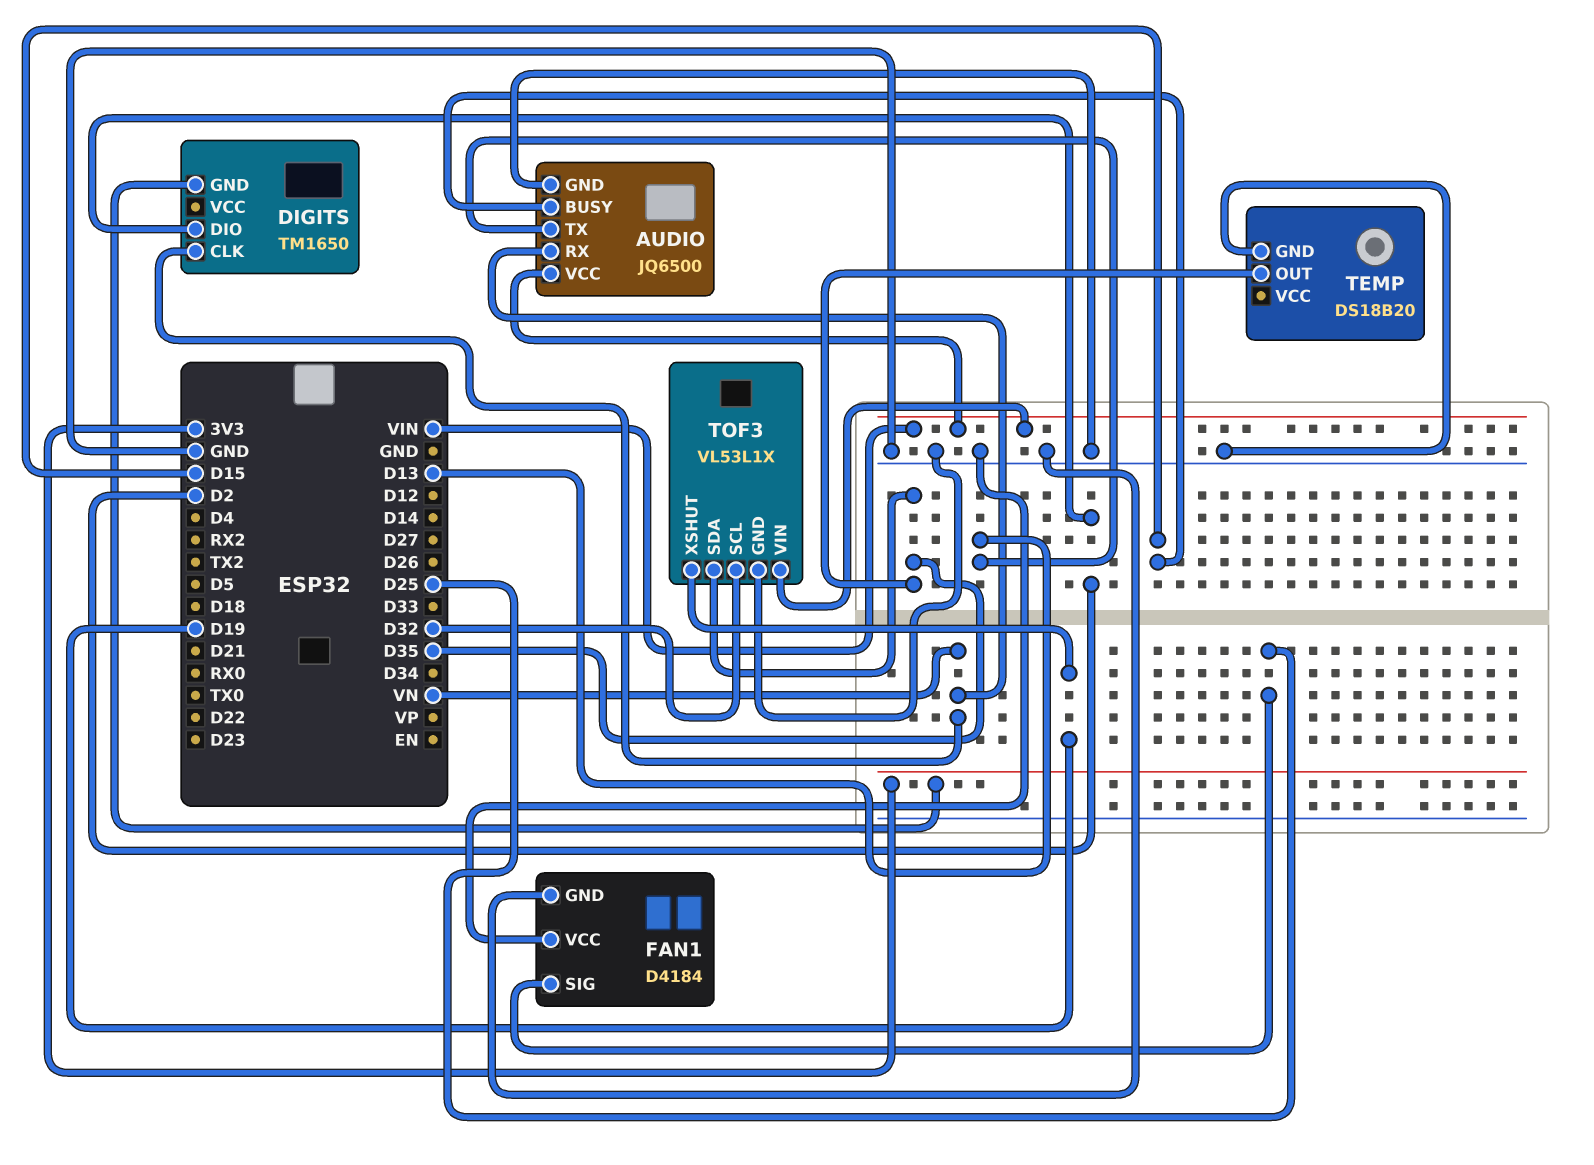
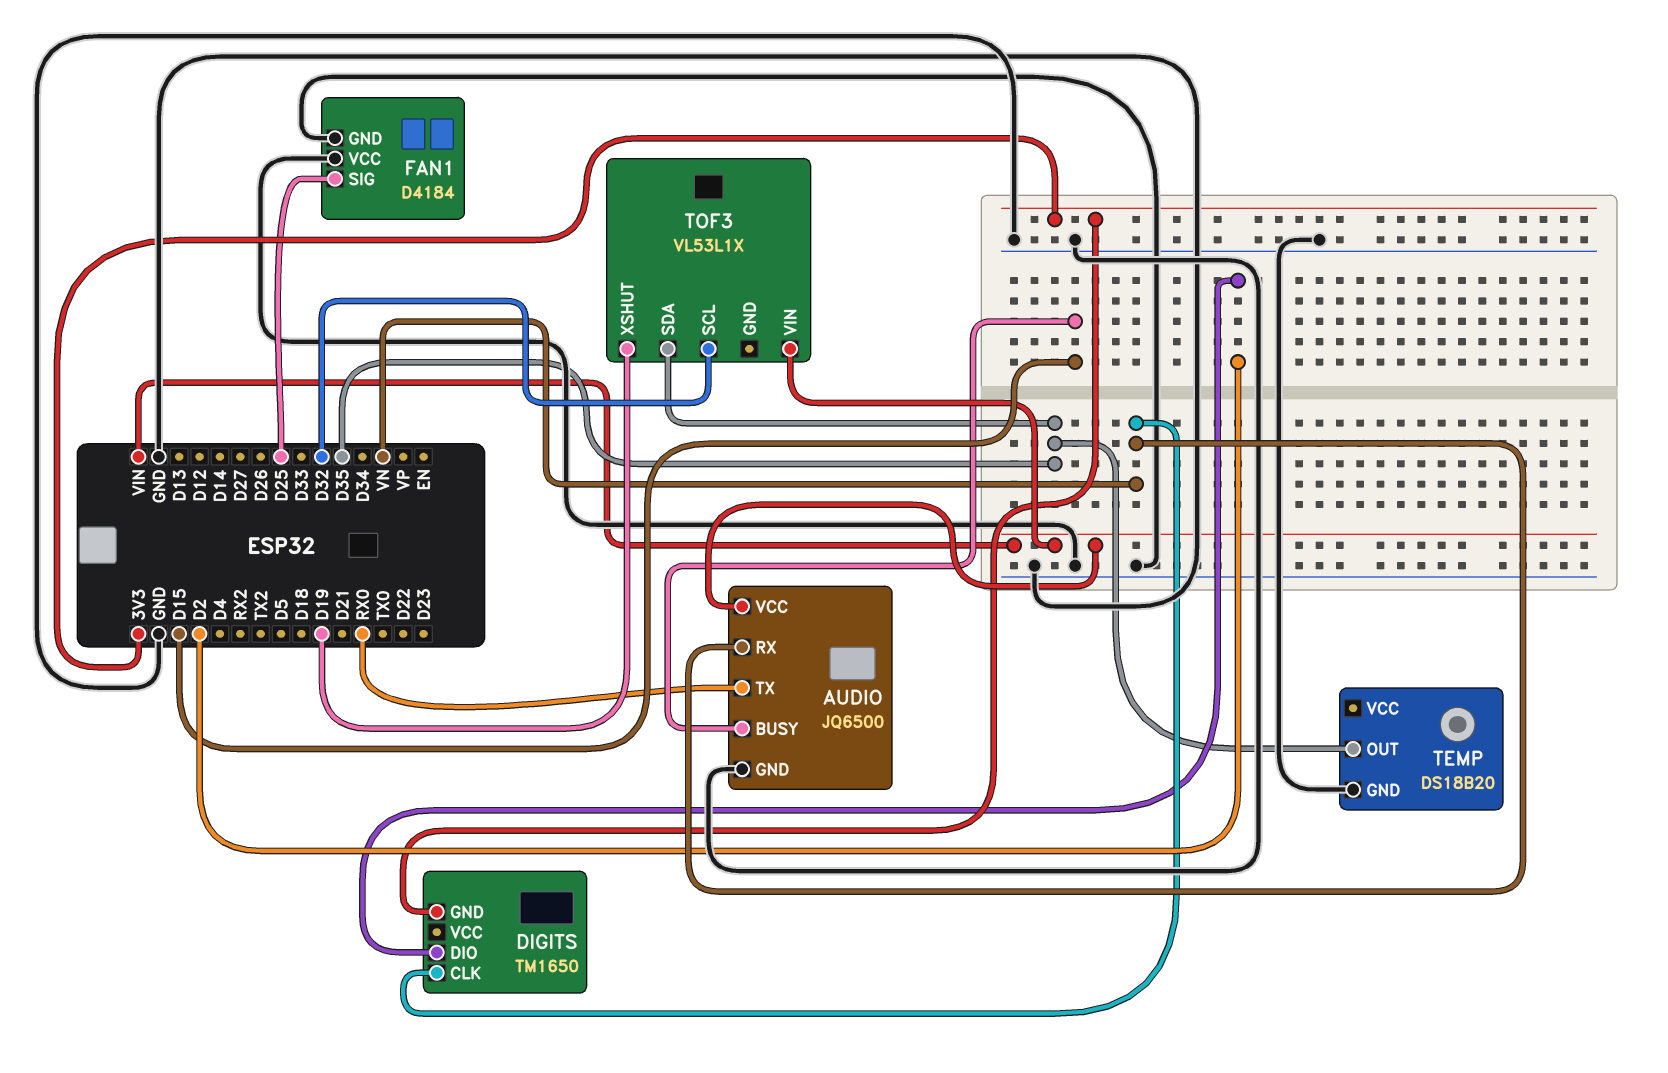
AUDIO pin TX: D13 -> RX0
TOF3 pin GND: GND -> none

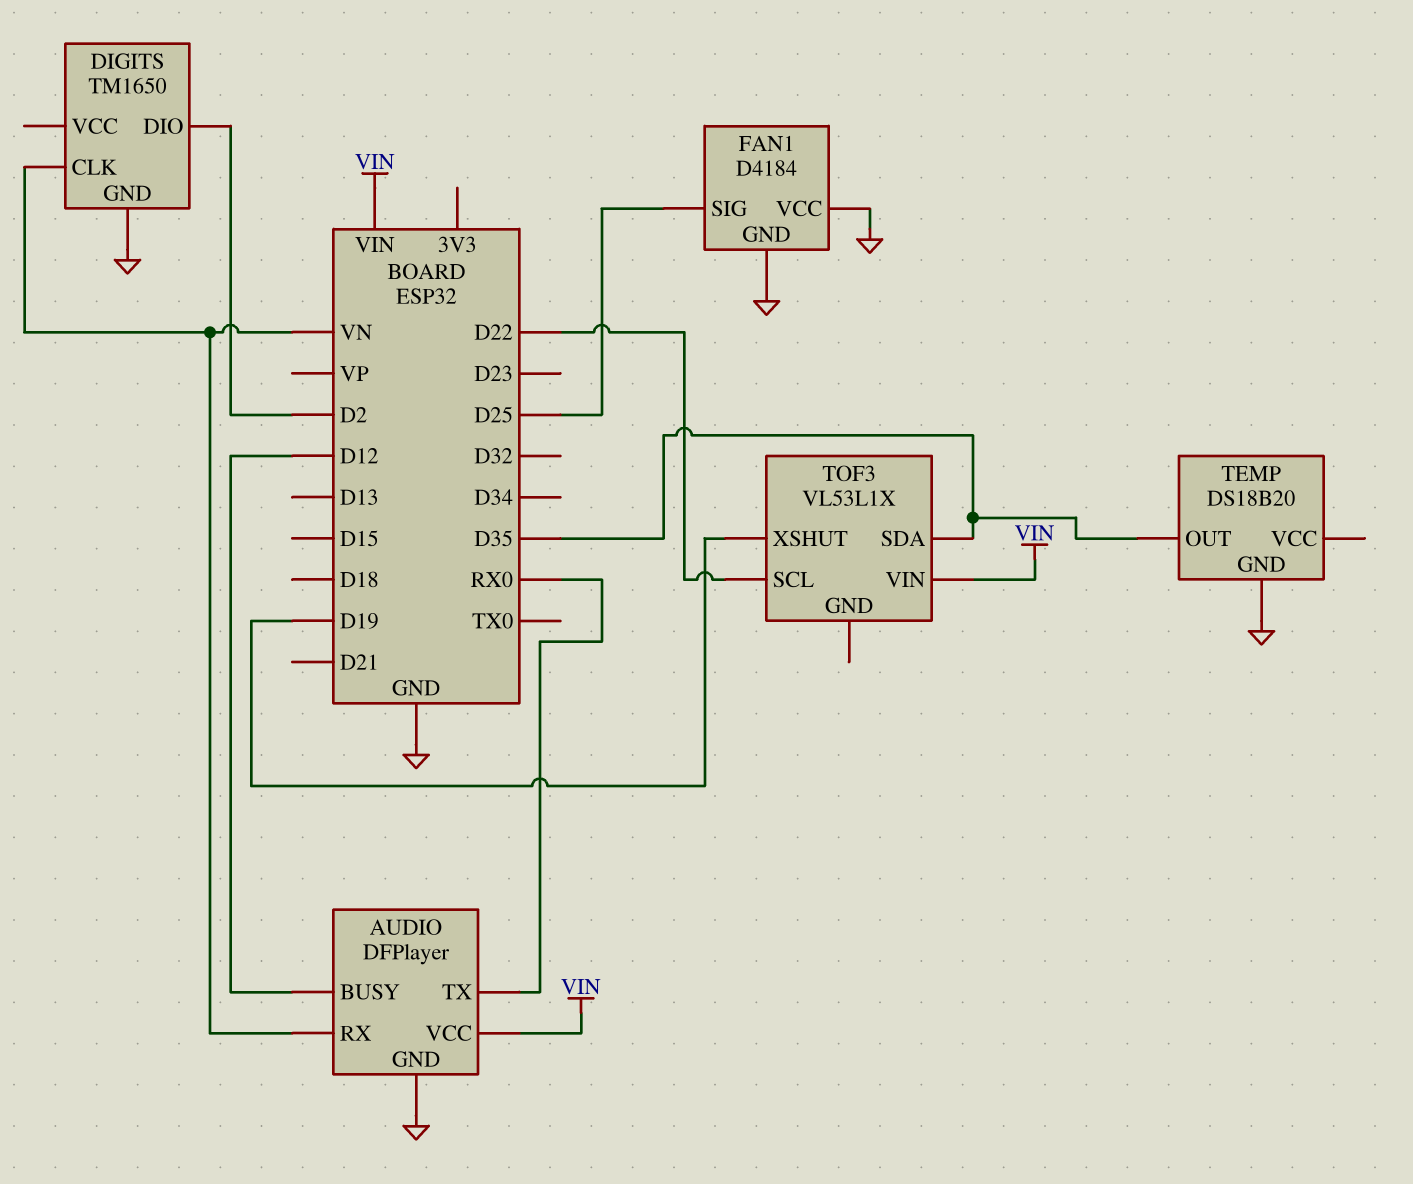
AUDIO: JQ6500 -> DFPlayer
AUDIO pin BUSY: D15 -> D12
DIGITS pin GND: 3V3 -> GND
TOF3 pin SCL: D32 -> D22

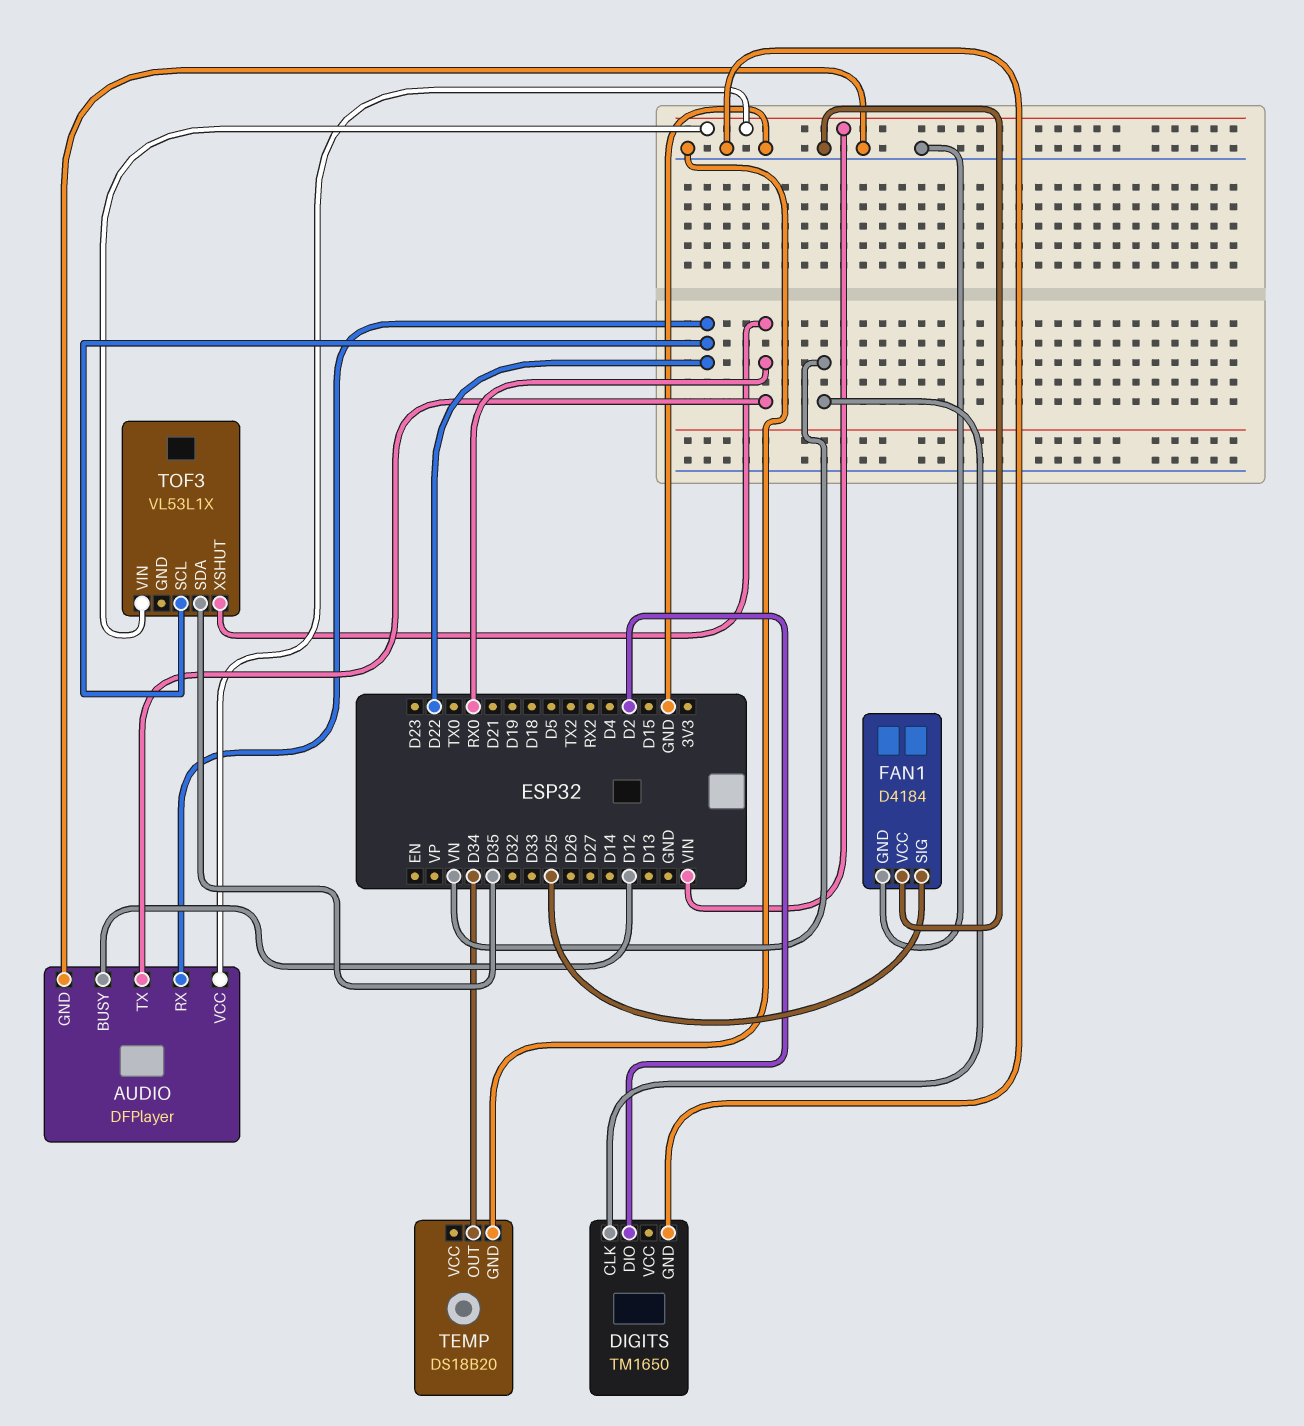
AUDIO pin RX: VN -> D22
TEMP pin OUT: D35 -> D34
TOF3 pin XSHUT: D19 -> RX0

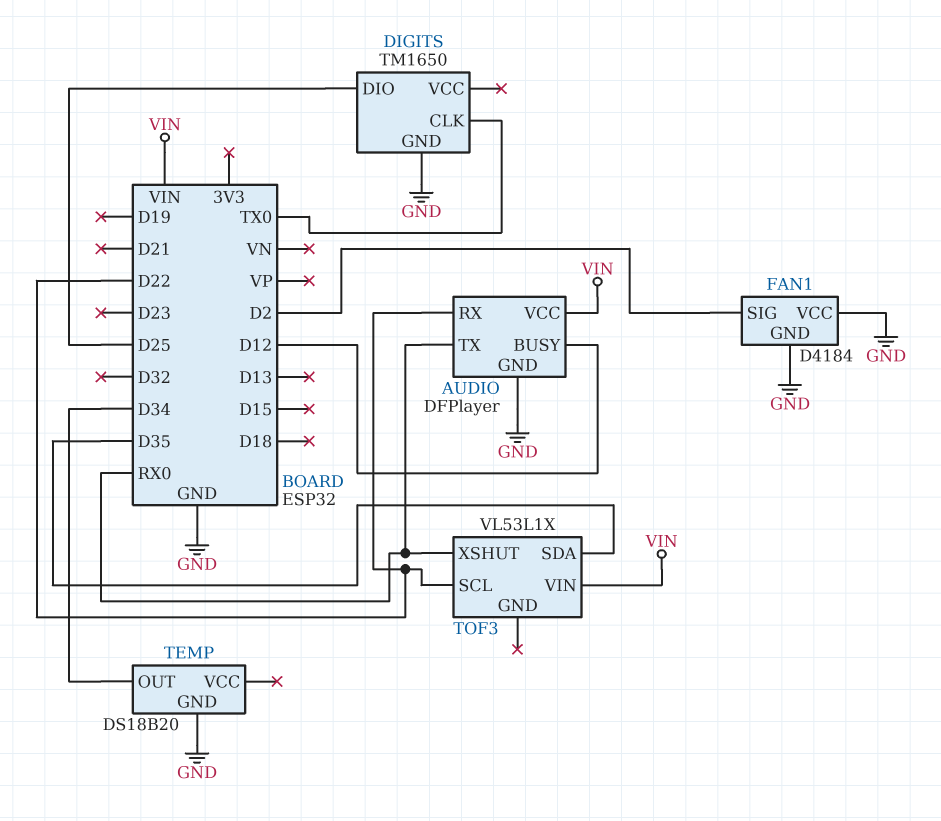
DIGITS pin CLK: VN -> TX0
DIGITS pin DIO: D2 -> D25
FAN1 pin SIG: D25 -> D2

